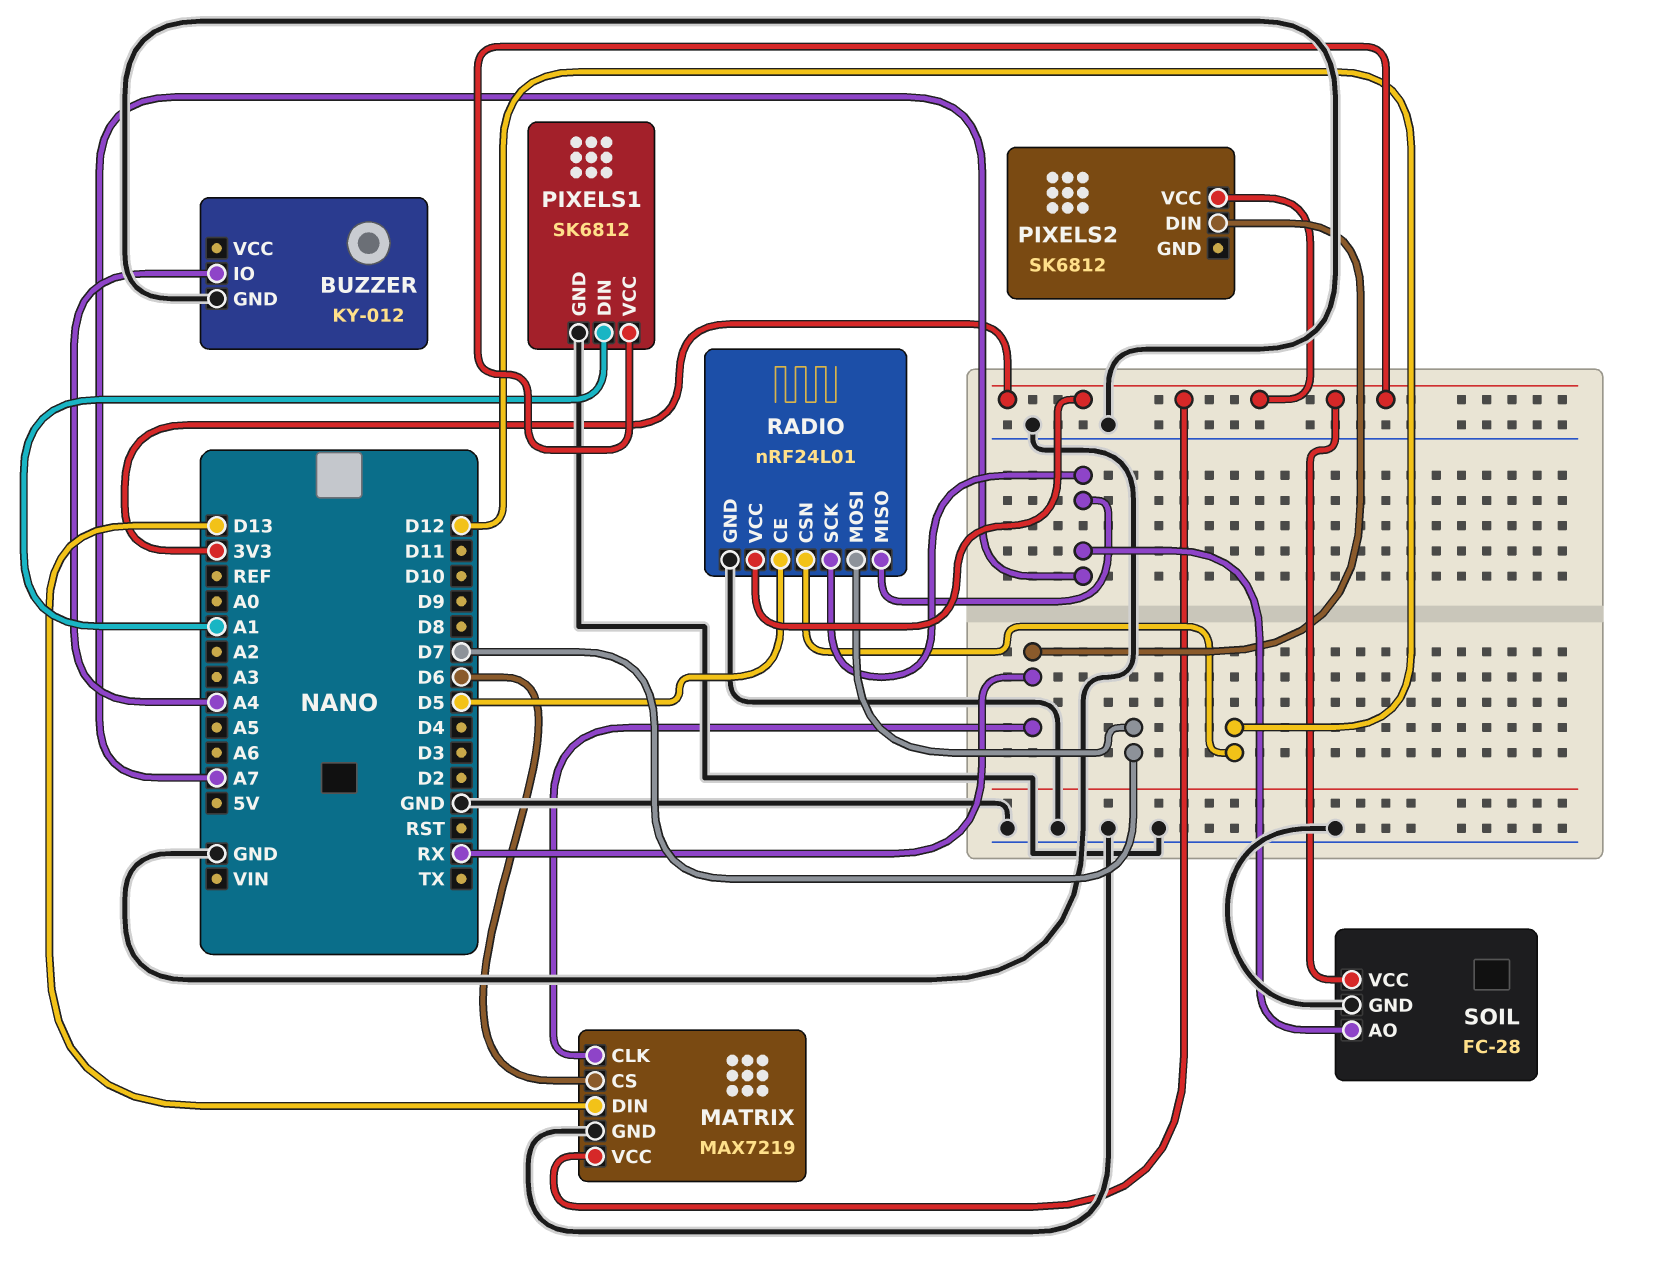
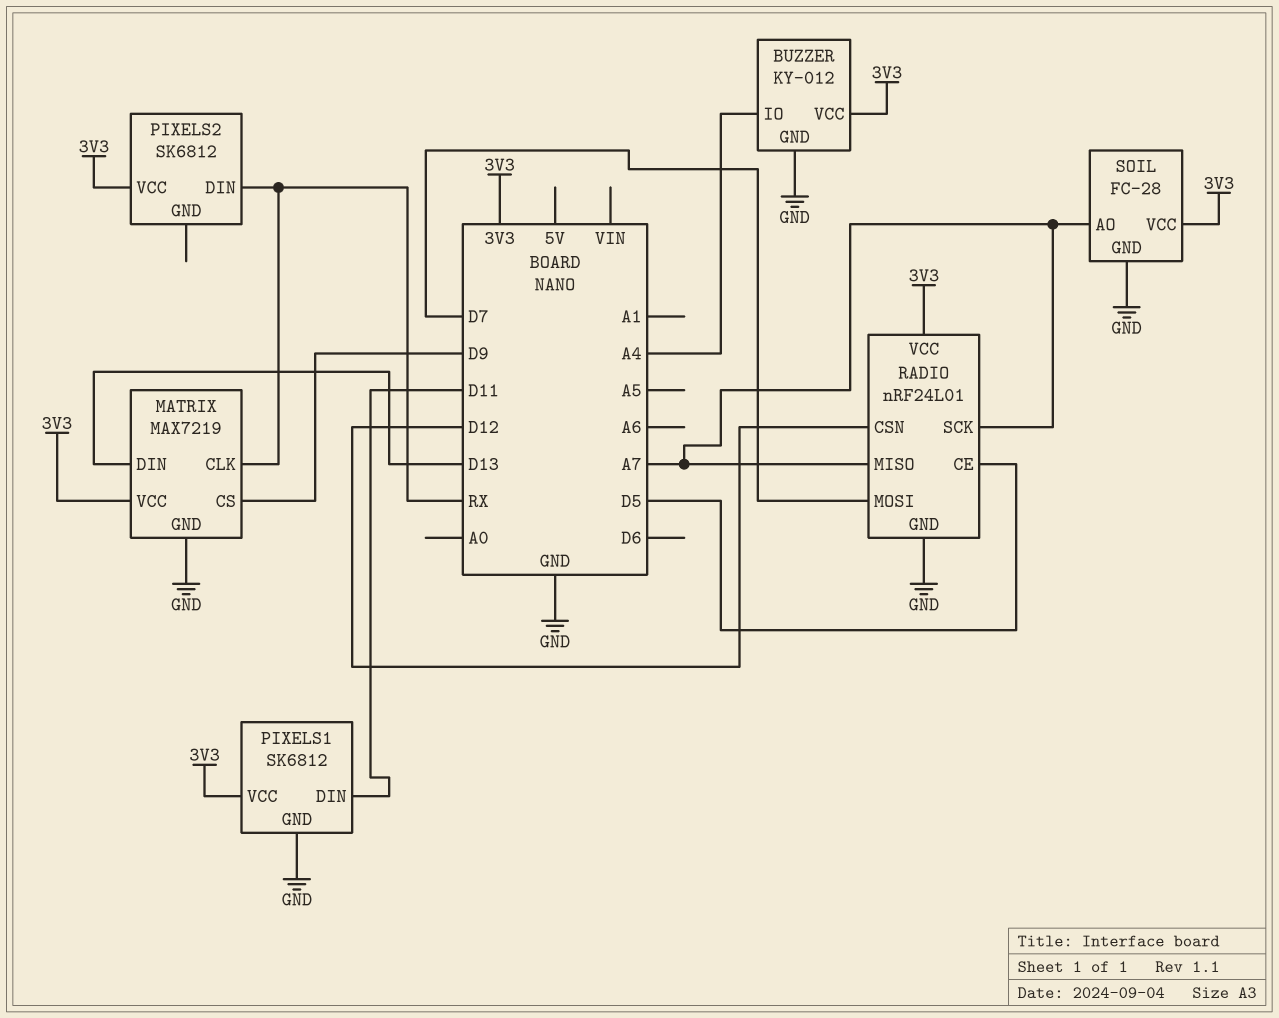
BUZZER pin VCC: none -> 3V3
MATRIX pin CS: D6 -> D9
PIXELS1 pin DIN: A1 -> D11

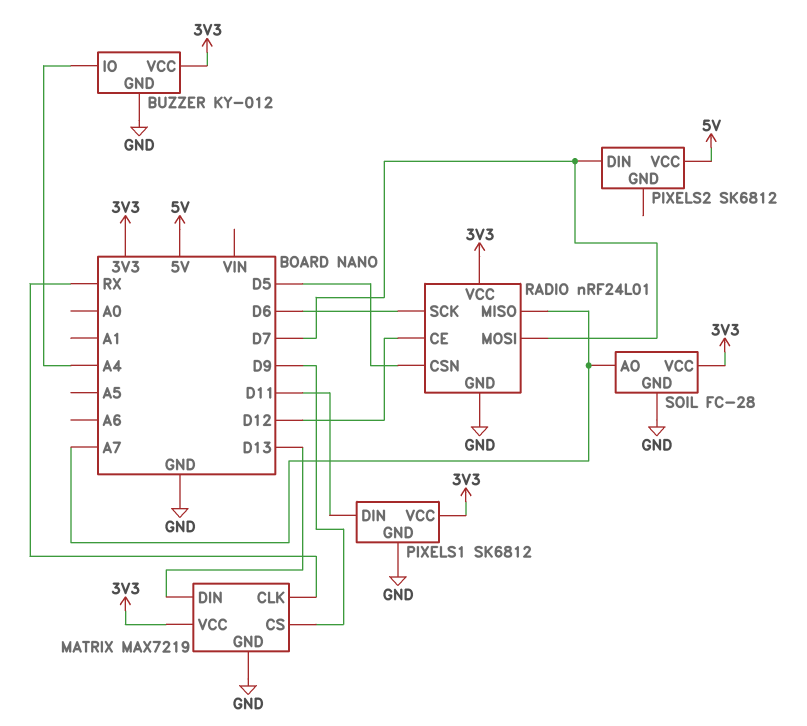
PIXELS2 pin DIN: RX -> D7
PIXELS2 pin VCC: 3V3 -> 5V
RADIO pin CE: D5 -> D12
RADIO pin CSN: D12 -> D5
RADIO pin SCK: A7 -> D6

